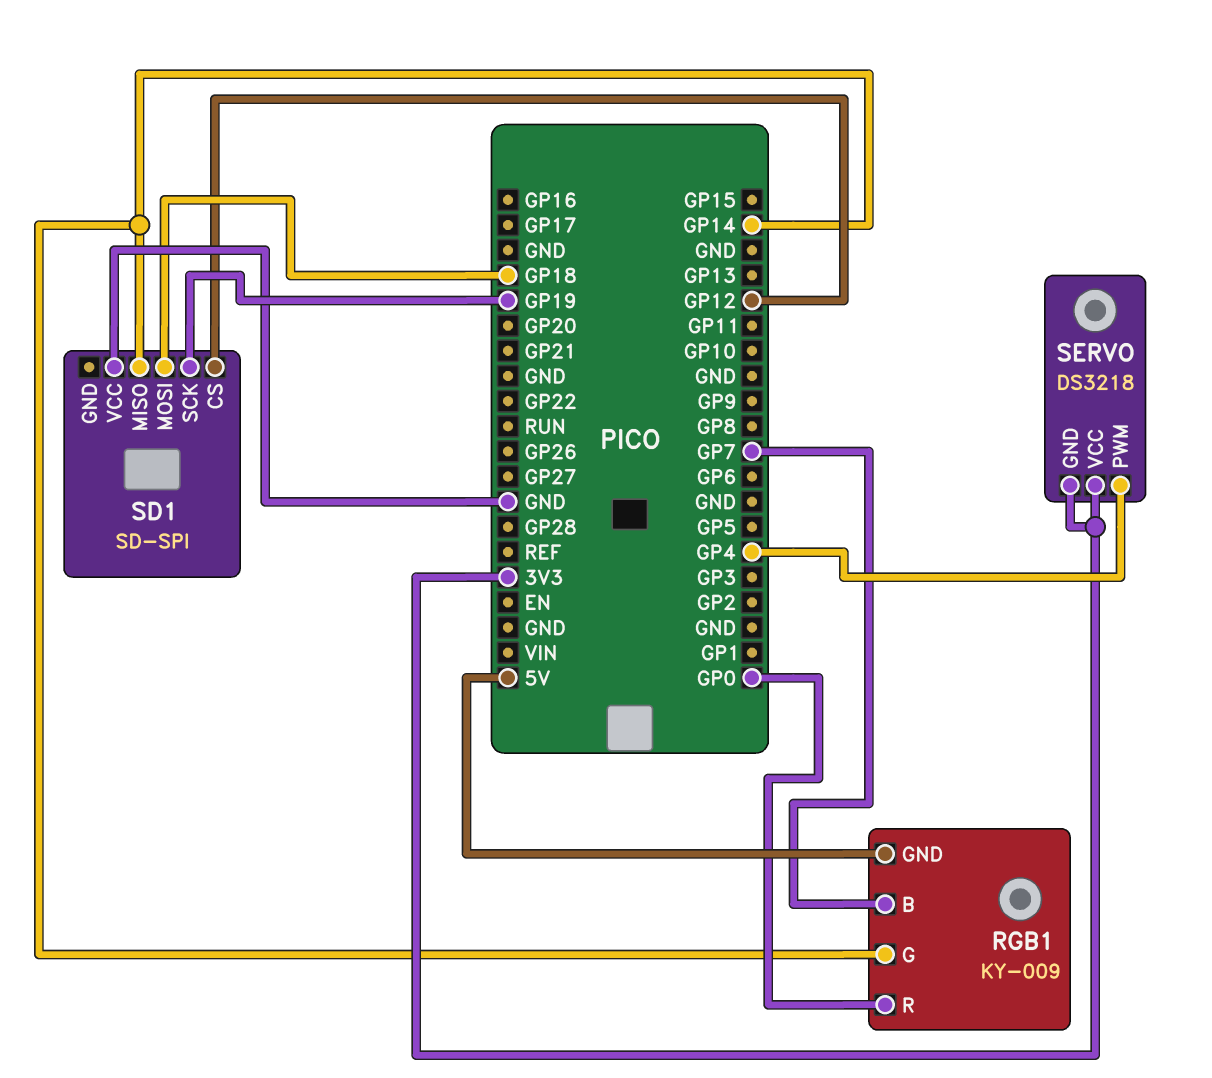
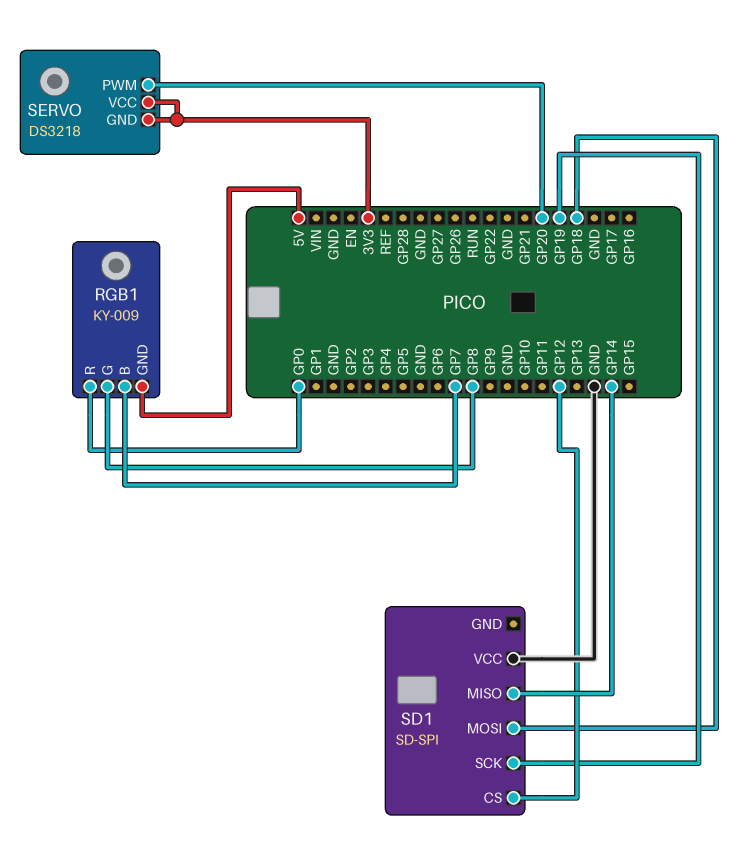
RGB1 pin G: GP14 -> GP8
SERVO pin PWM: GP4 -> GP20

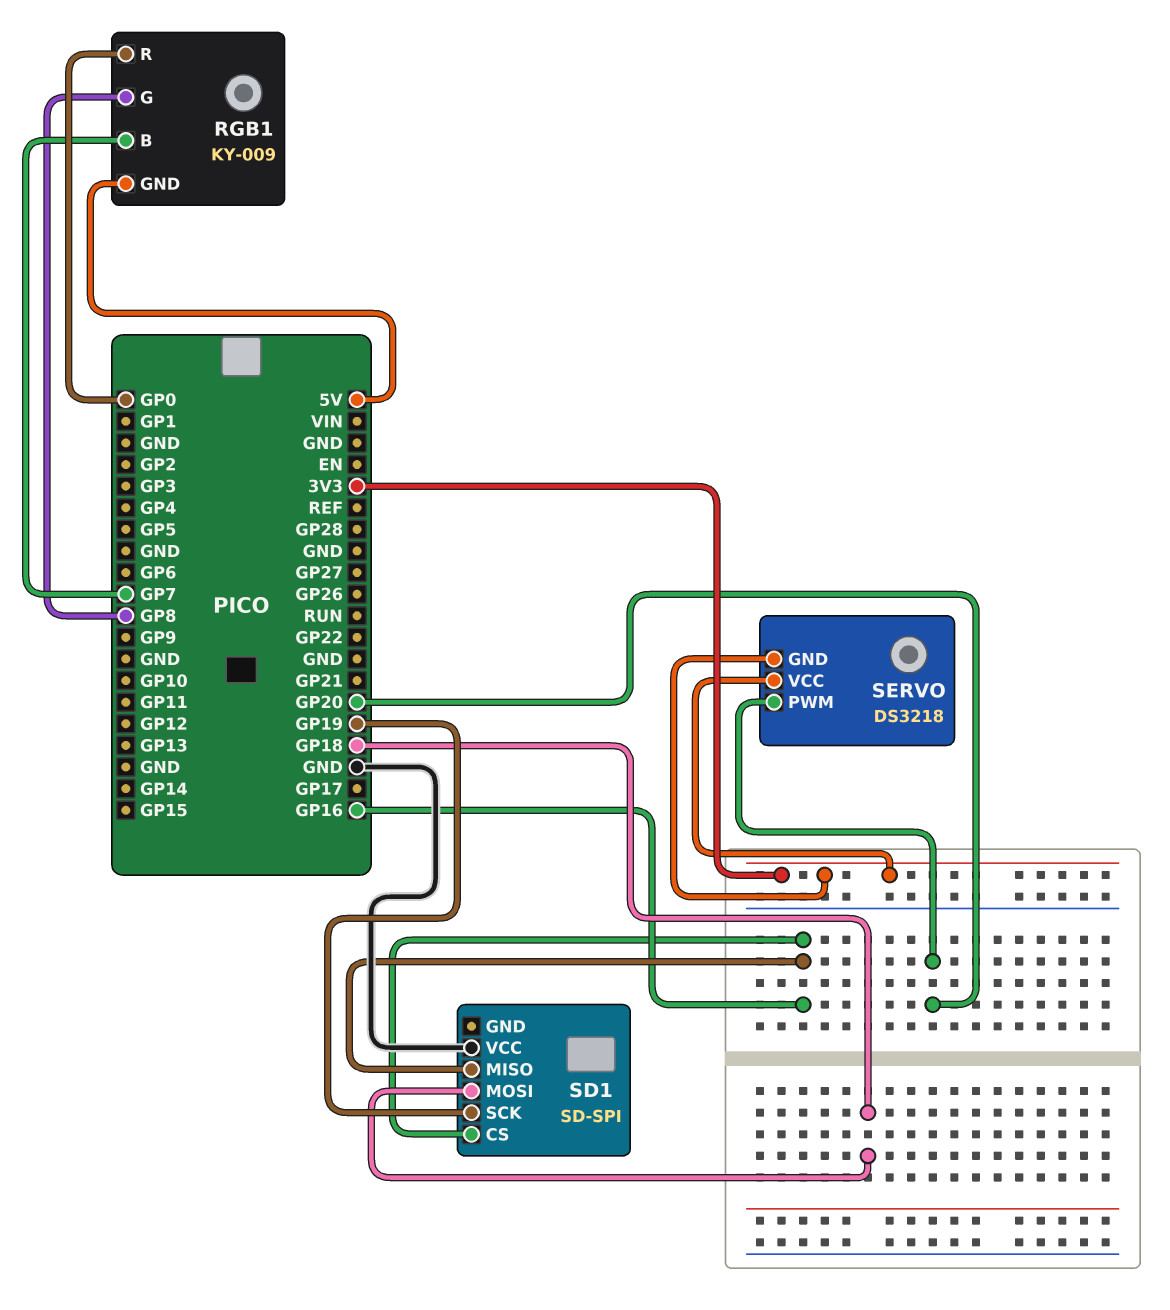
SD1 pin CS: GP12 -> GP16
SD1 pin MISO: GP14 -> GP16

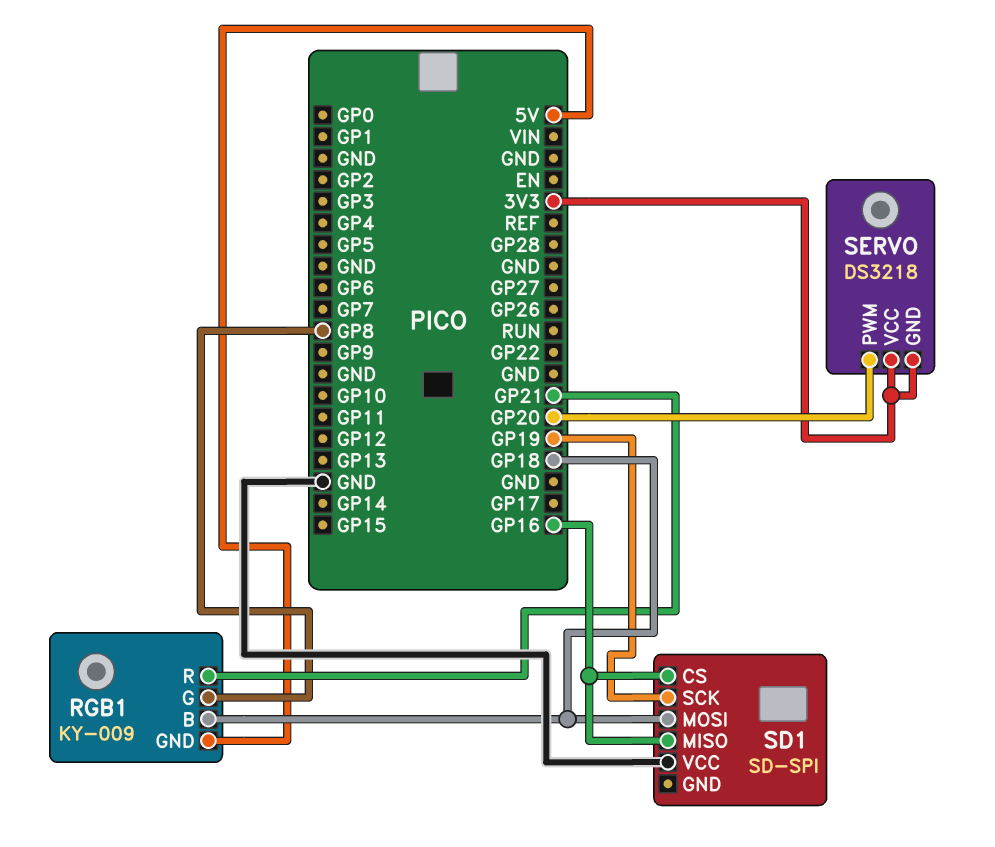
RGB1 pin B: GP7 -> GP18
RGB1 pin R: GP0 -> GP21

